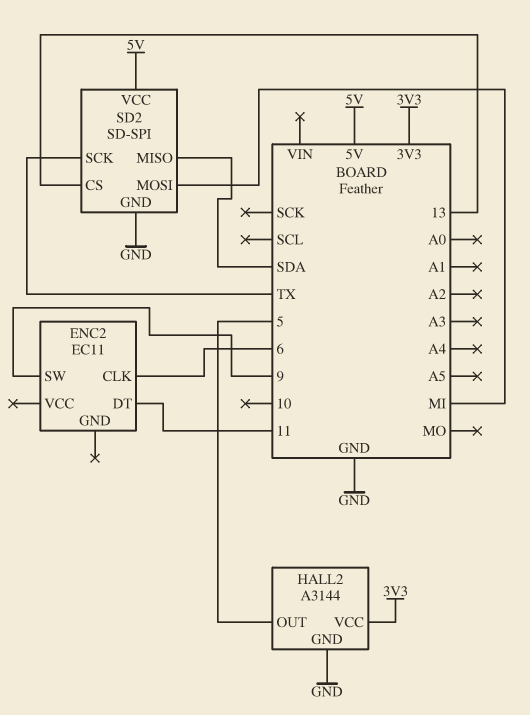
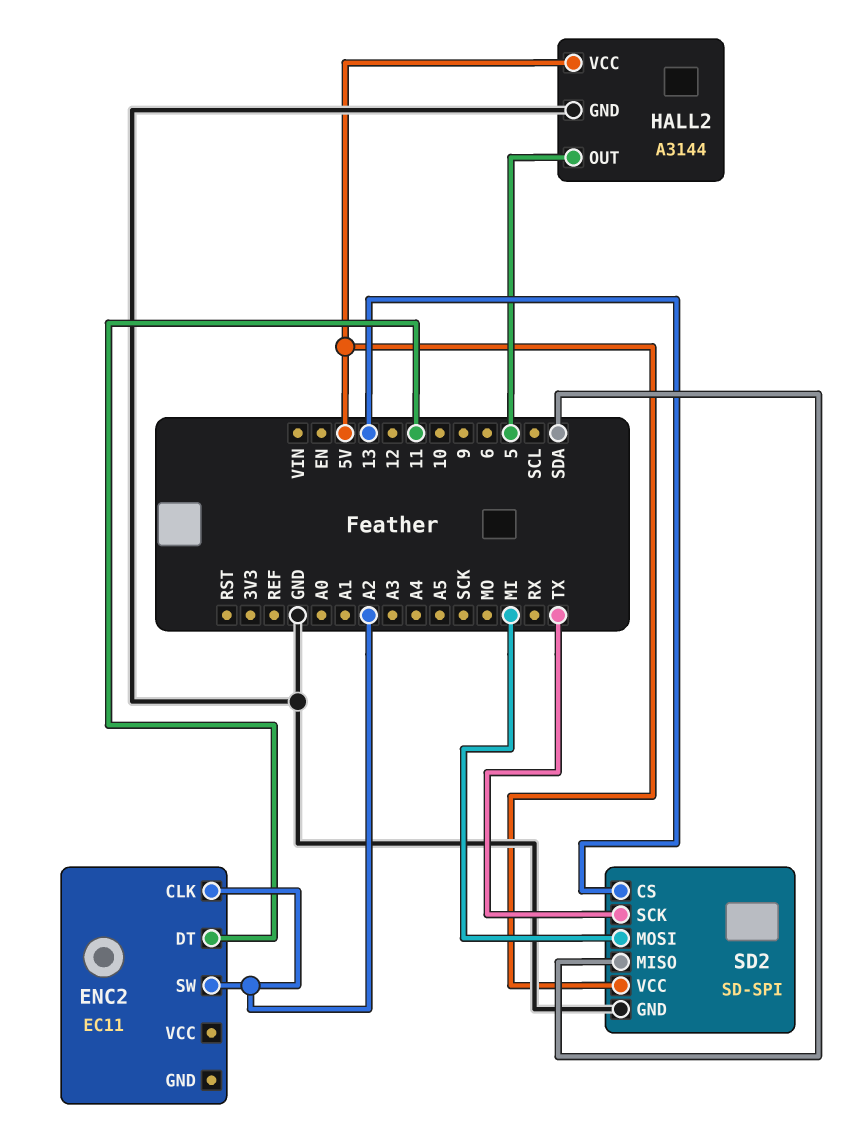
ENC2 pin CLK: 6 -> A2
ENC2 pin SW: 9 -> A2
HALL2 pin VCC: 3V3 -> 5V

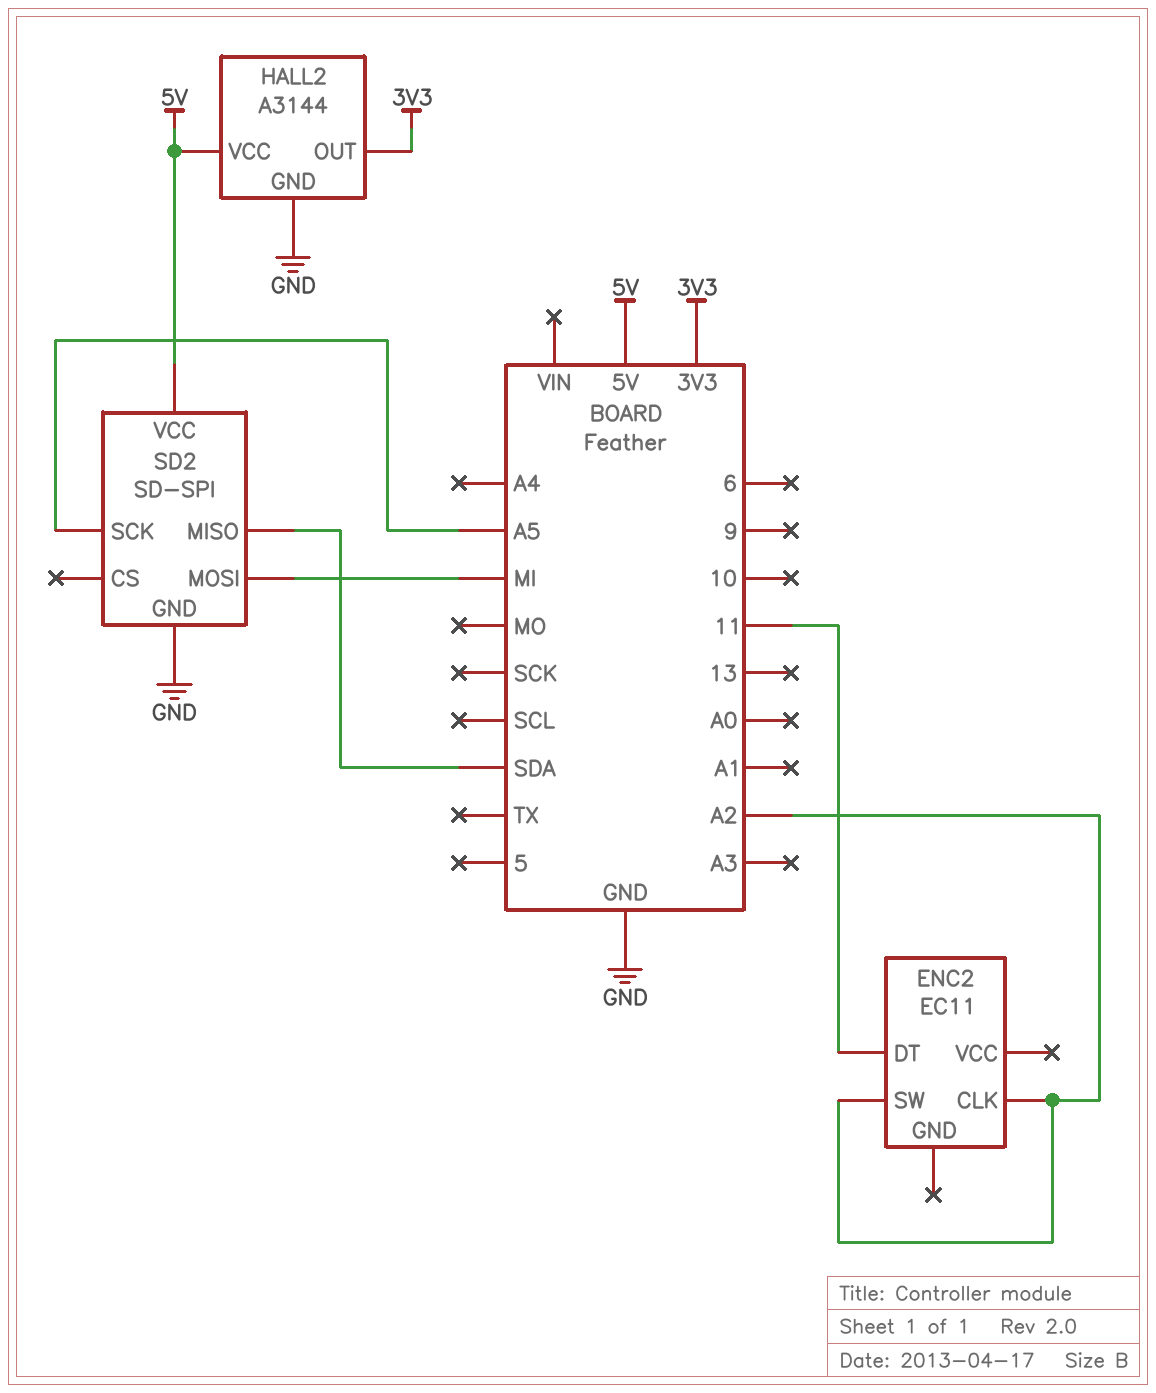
HALL2 pin OUT: 5 -> 3V3
SD2 pin CS: 13 -> none
SD2 pin SCK: TX -> A5

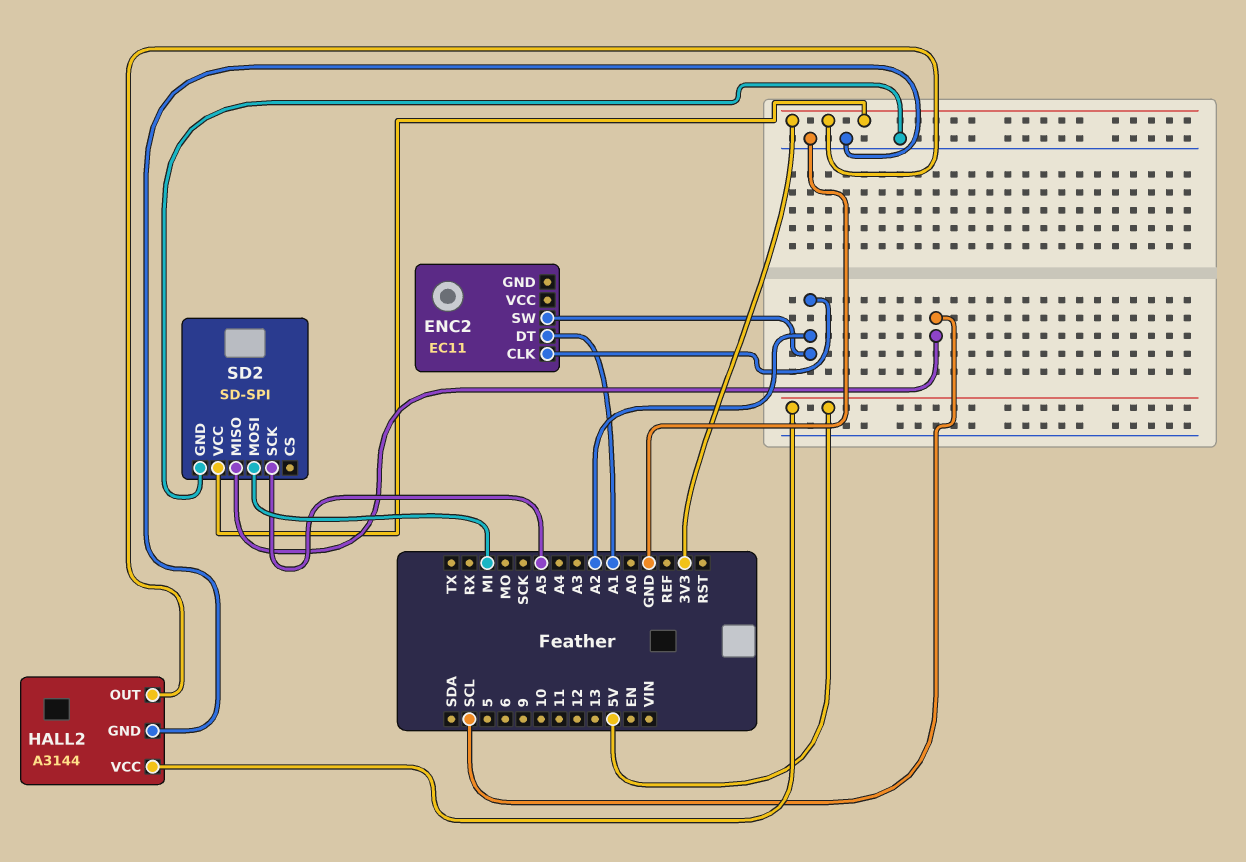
ENC2 pin DT: 11 -> A1
SD2 pin MISO: SDA -> SCL
SD2 pin VCC: 5V -> 3V3

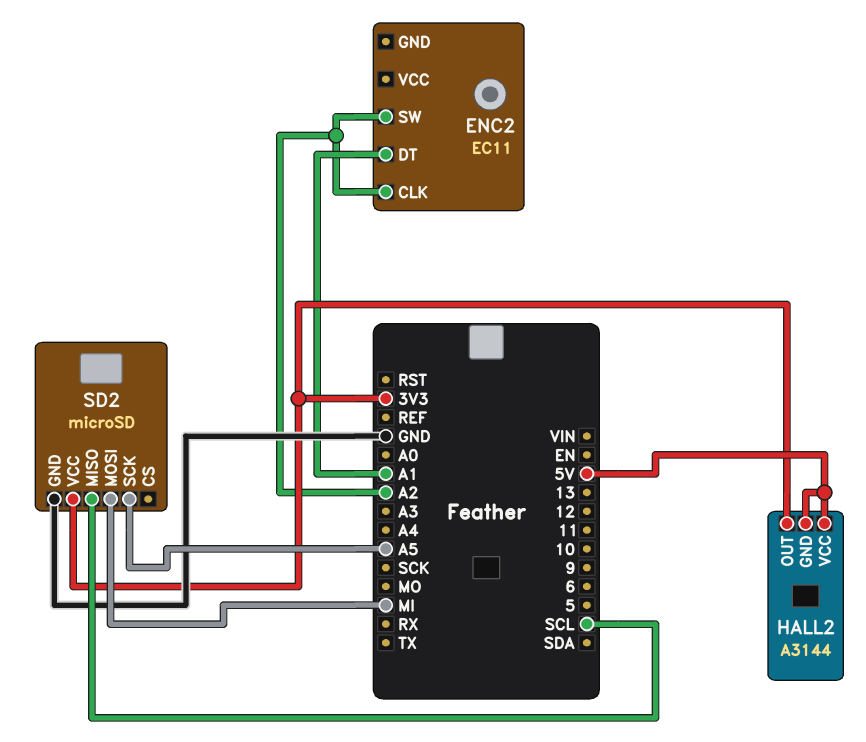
HALL2 pin GND: GND -> 5V
SD2: SD-SPI -> microSD

